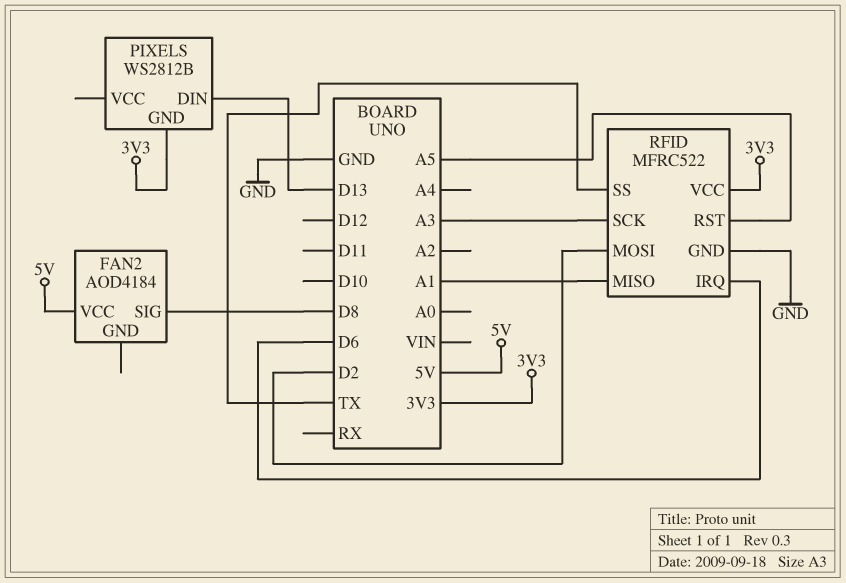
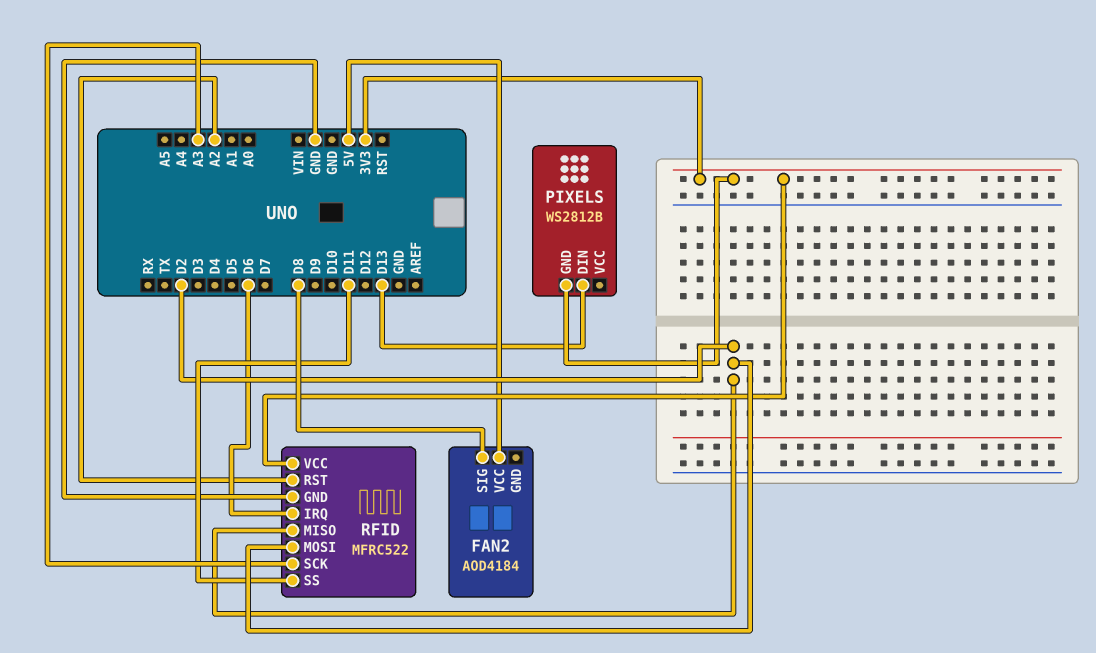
RFID pin MISO: A1 -> D2
RFID pin RST: A5 -> A2
RFID pin SS: TX -> D11

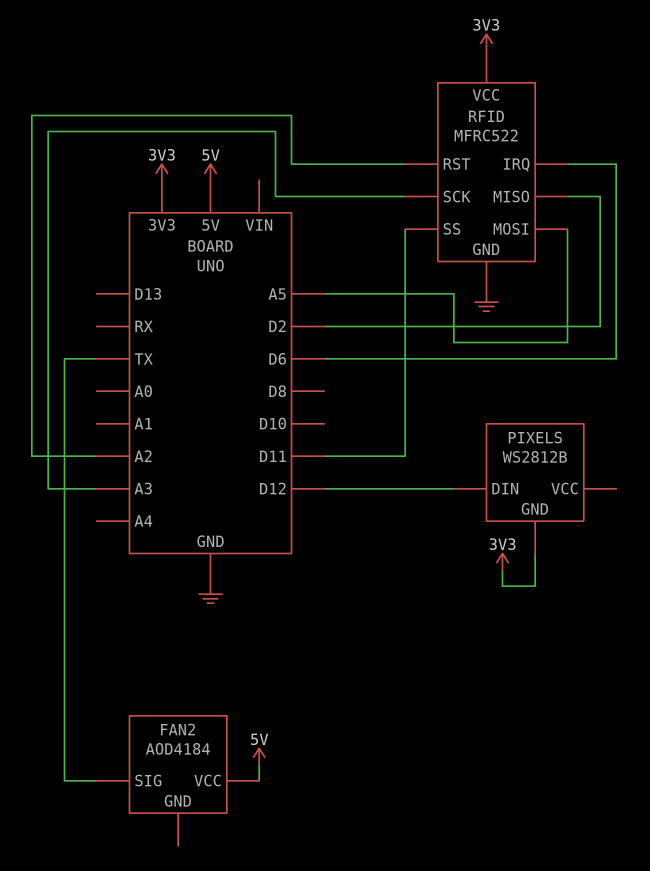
FAN2 pin SIG: D8 -> TX
PIXELS pin DIN: D13 -> D12
RFID pin MOSI: D2 -> A5

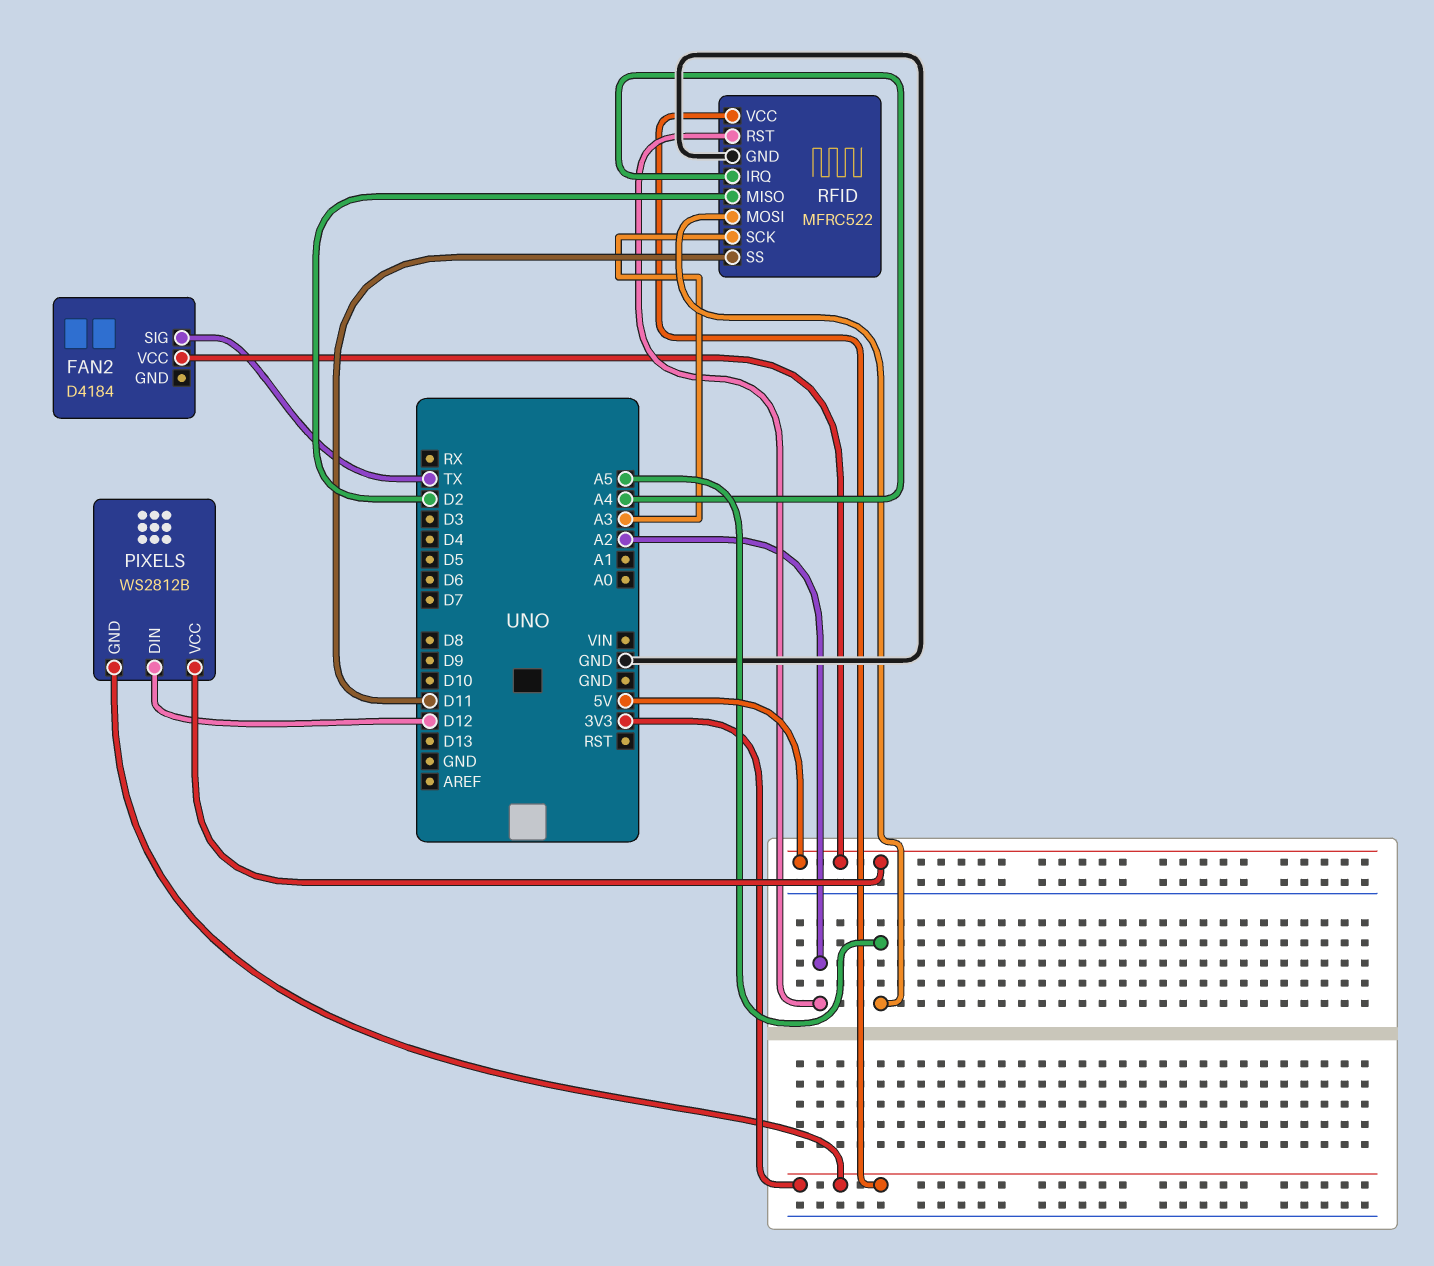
FAN2: AOD4184 -> D4184
PIXELS pin VCC: none -> 5V
RFID pin IRQ: D6 -> A4

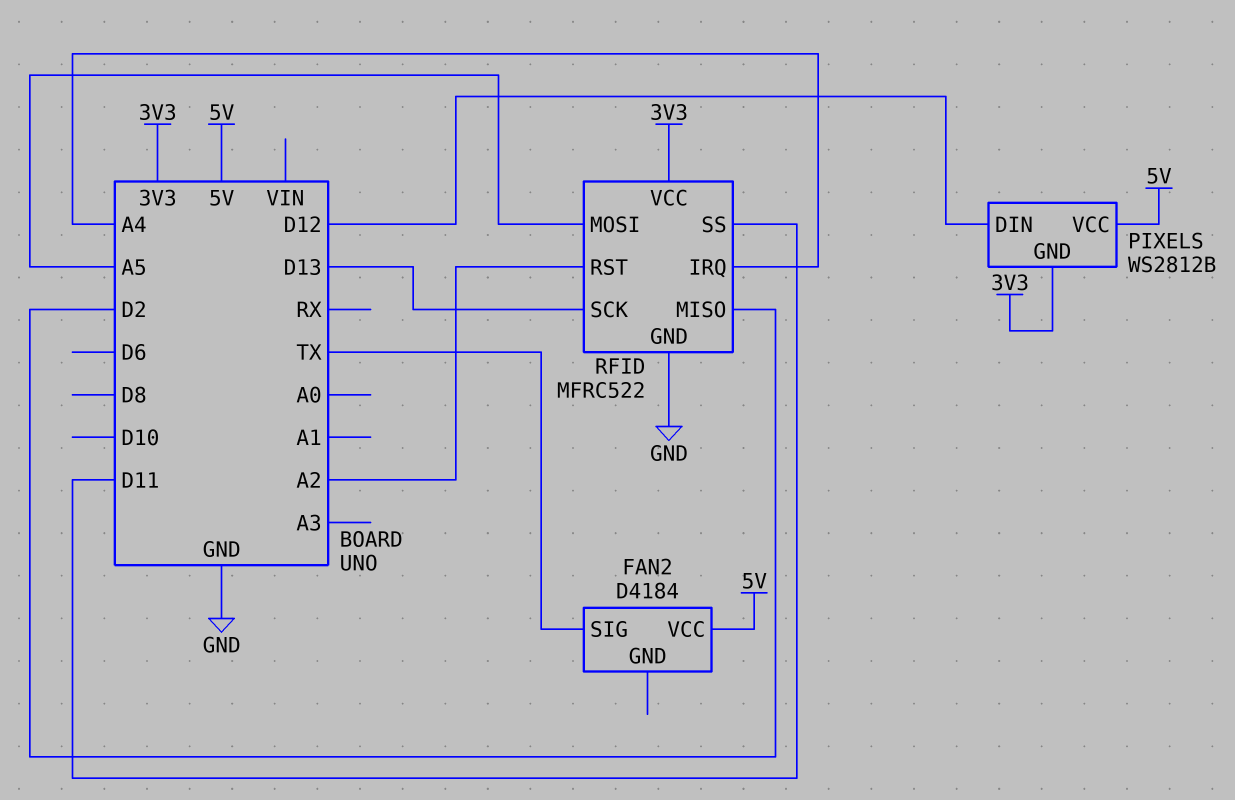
RFID pin SCK: A3 -> D13

